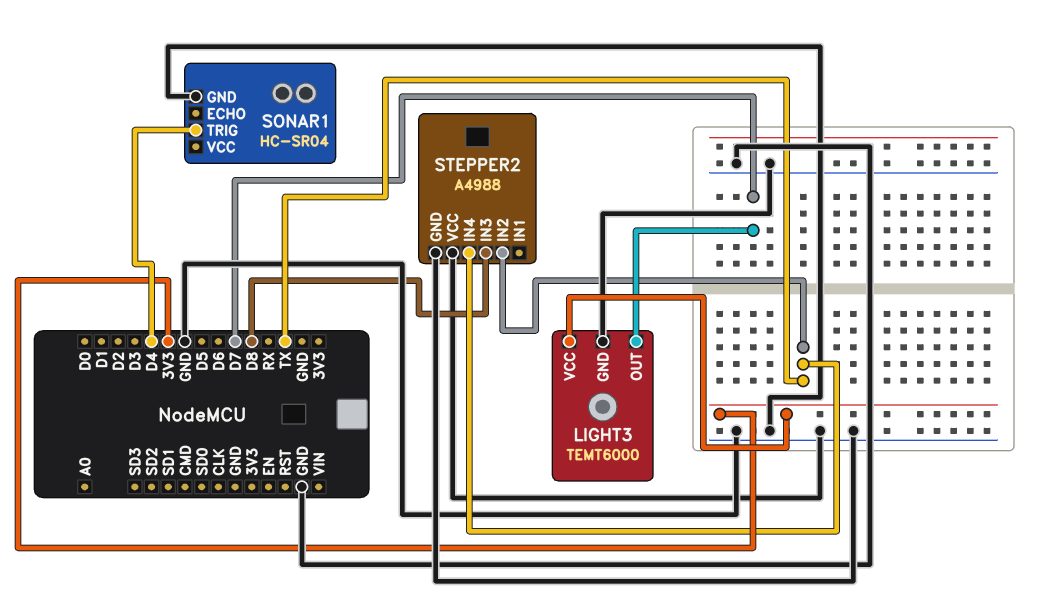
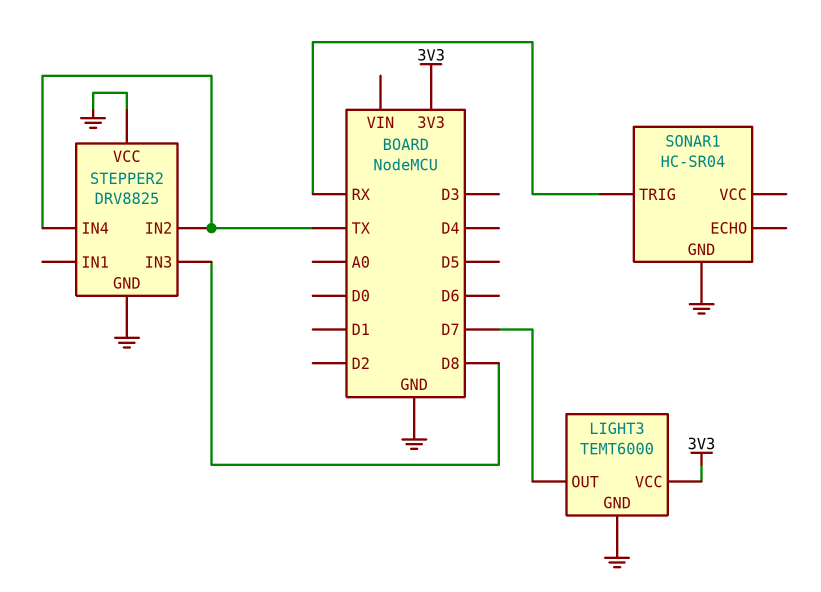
SONAR1 pin TRIG: D4 -> RX
STEPPER2: A4988 -> DRV8825

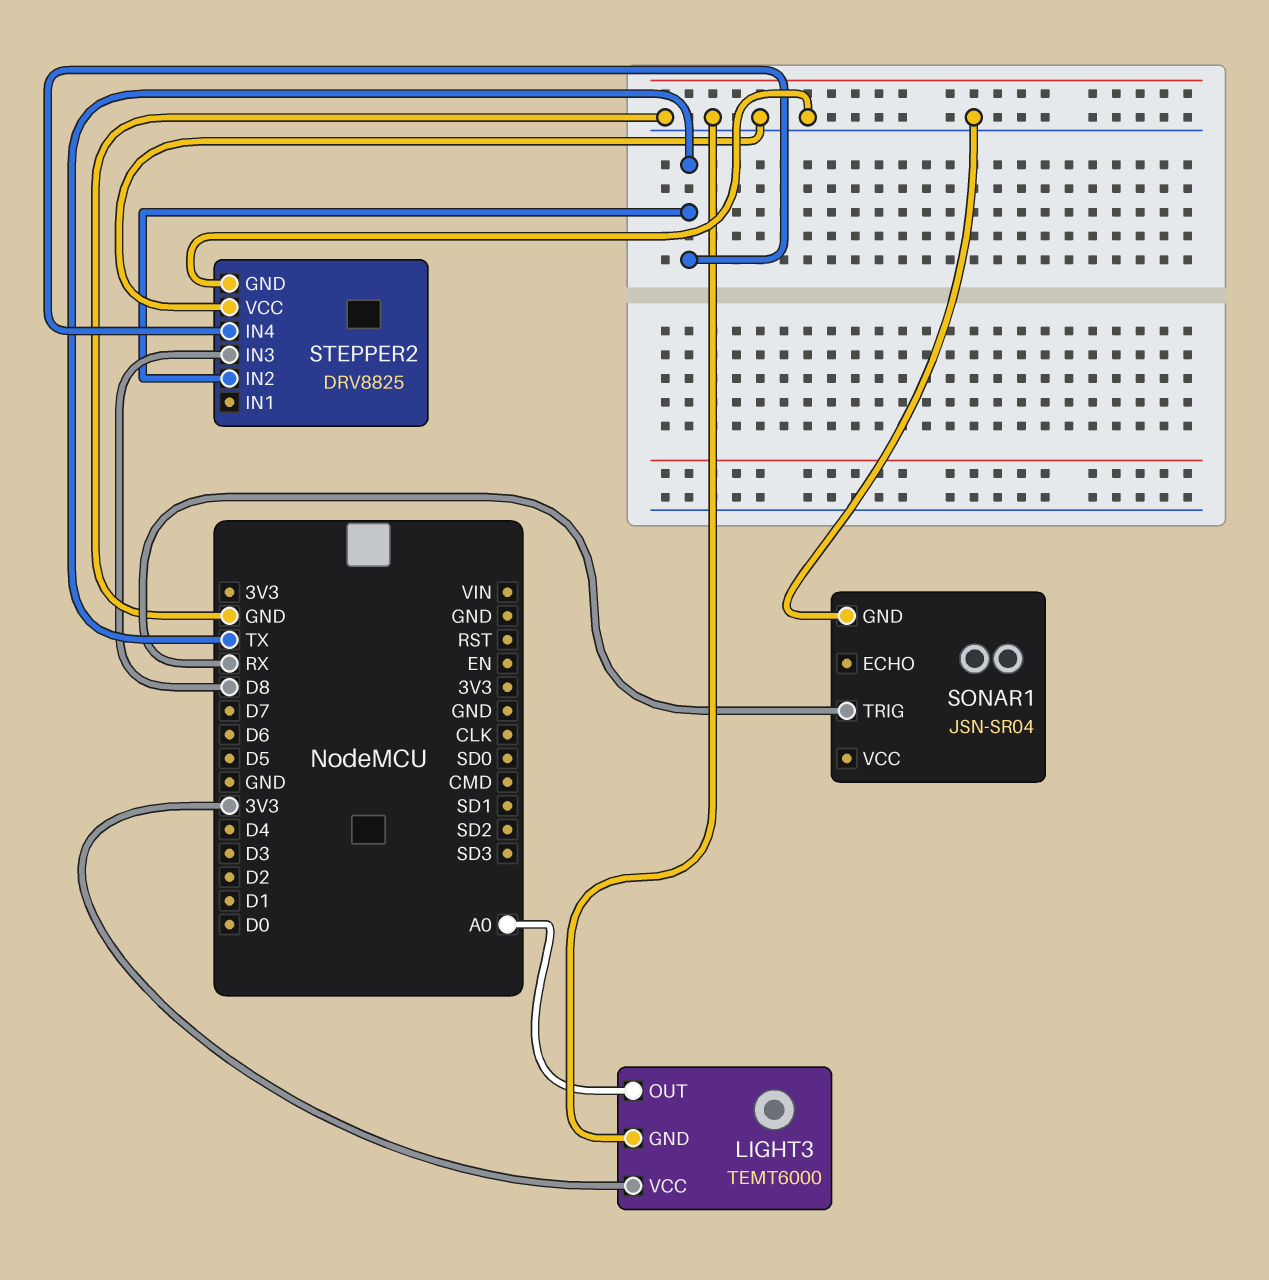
LIGHT3 pin OUT: D7 -> A0
SONAR1: HC-SR04 -> JSN-SR04

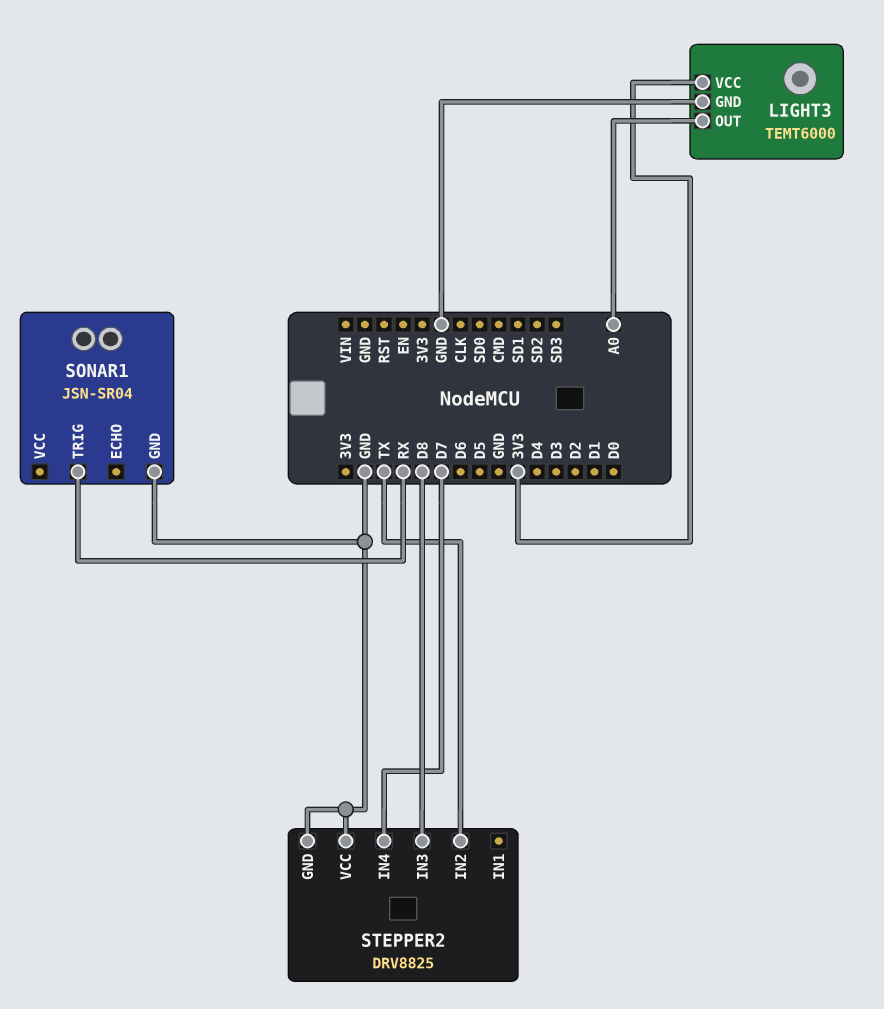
STEPPER2 pin IN4: TX -> D7

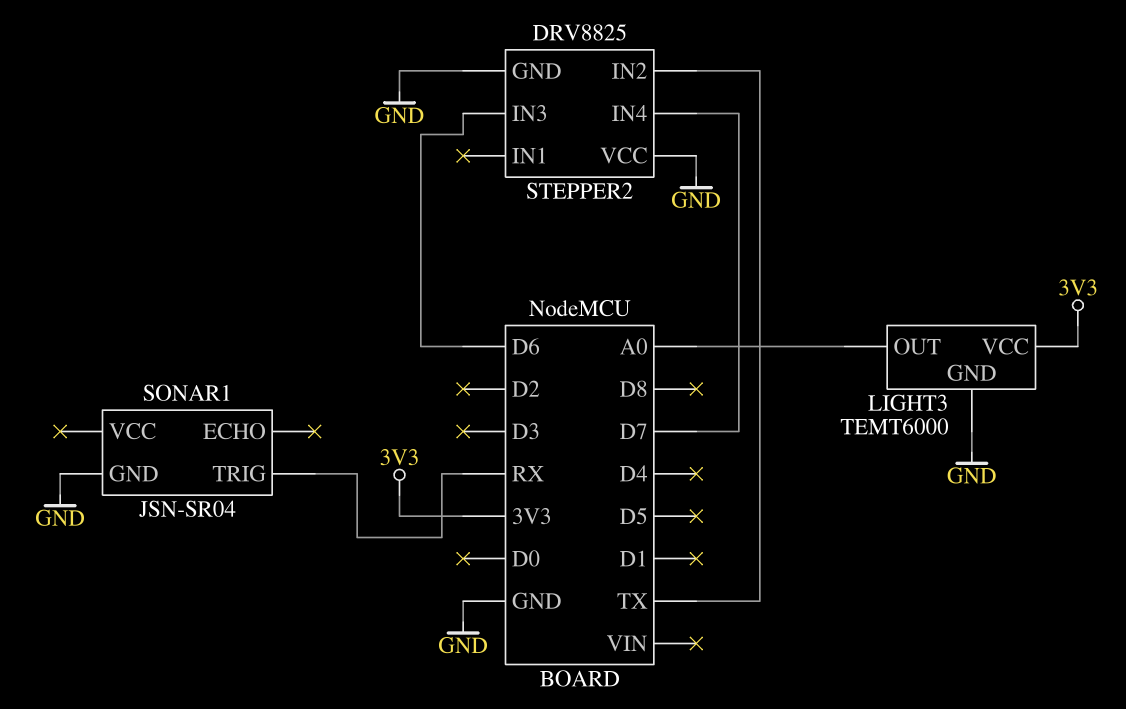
STEPPER2 pin IN3: D8 -> D6

